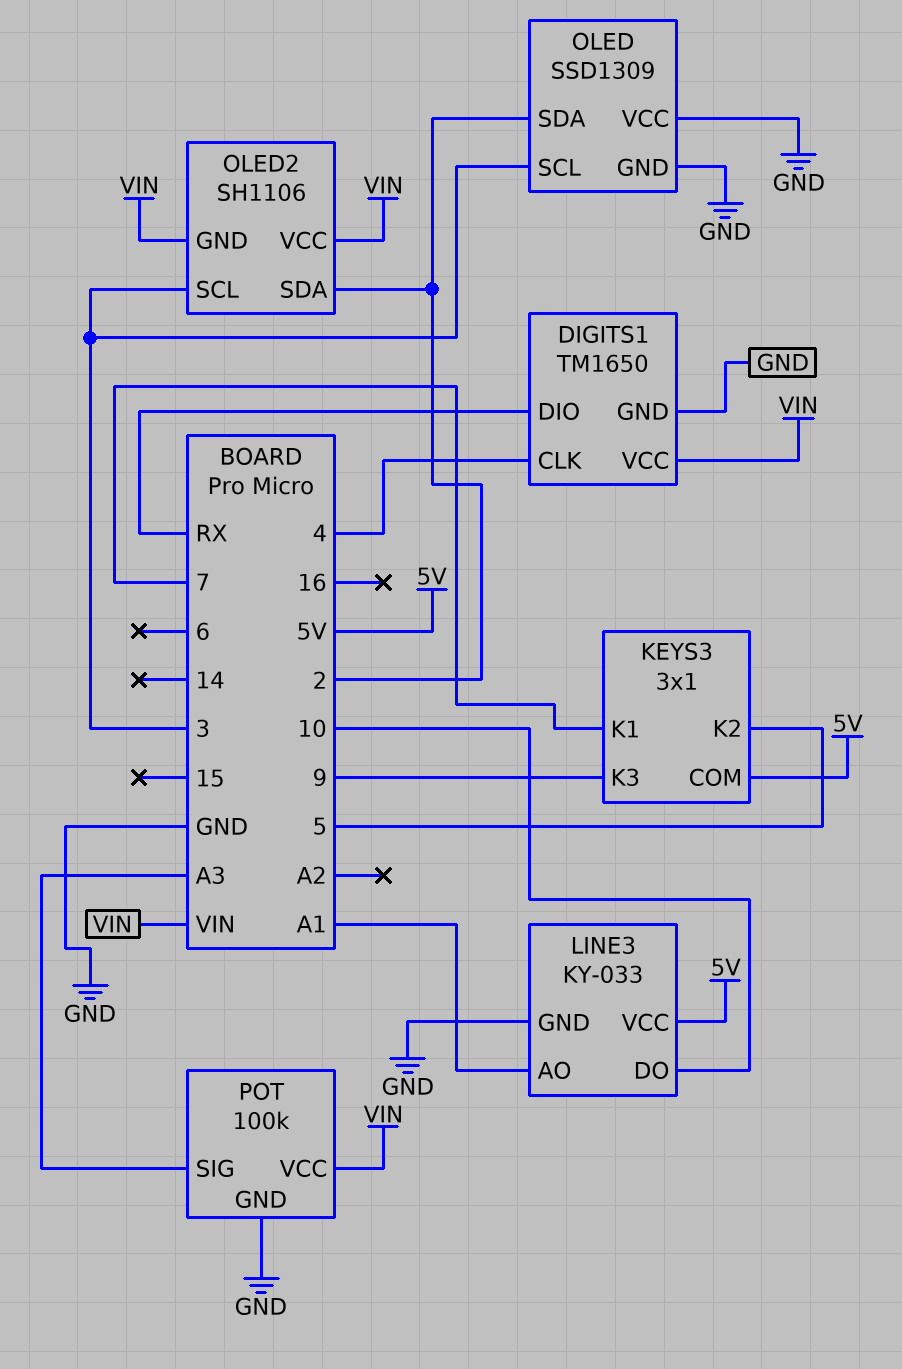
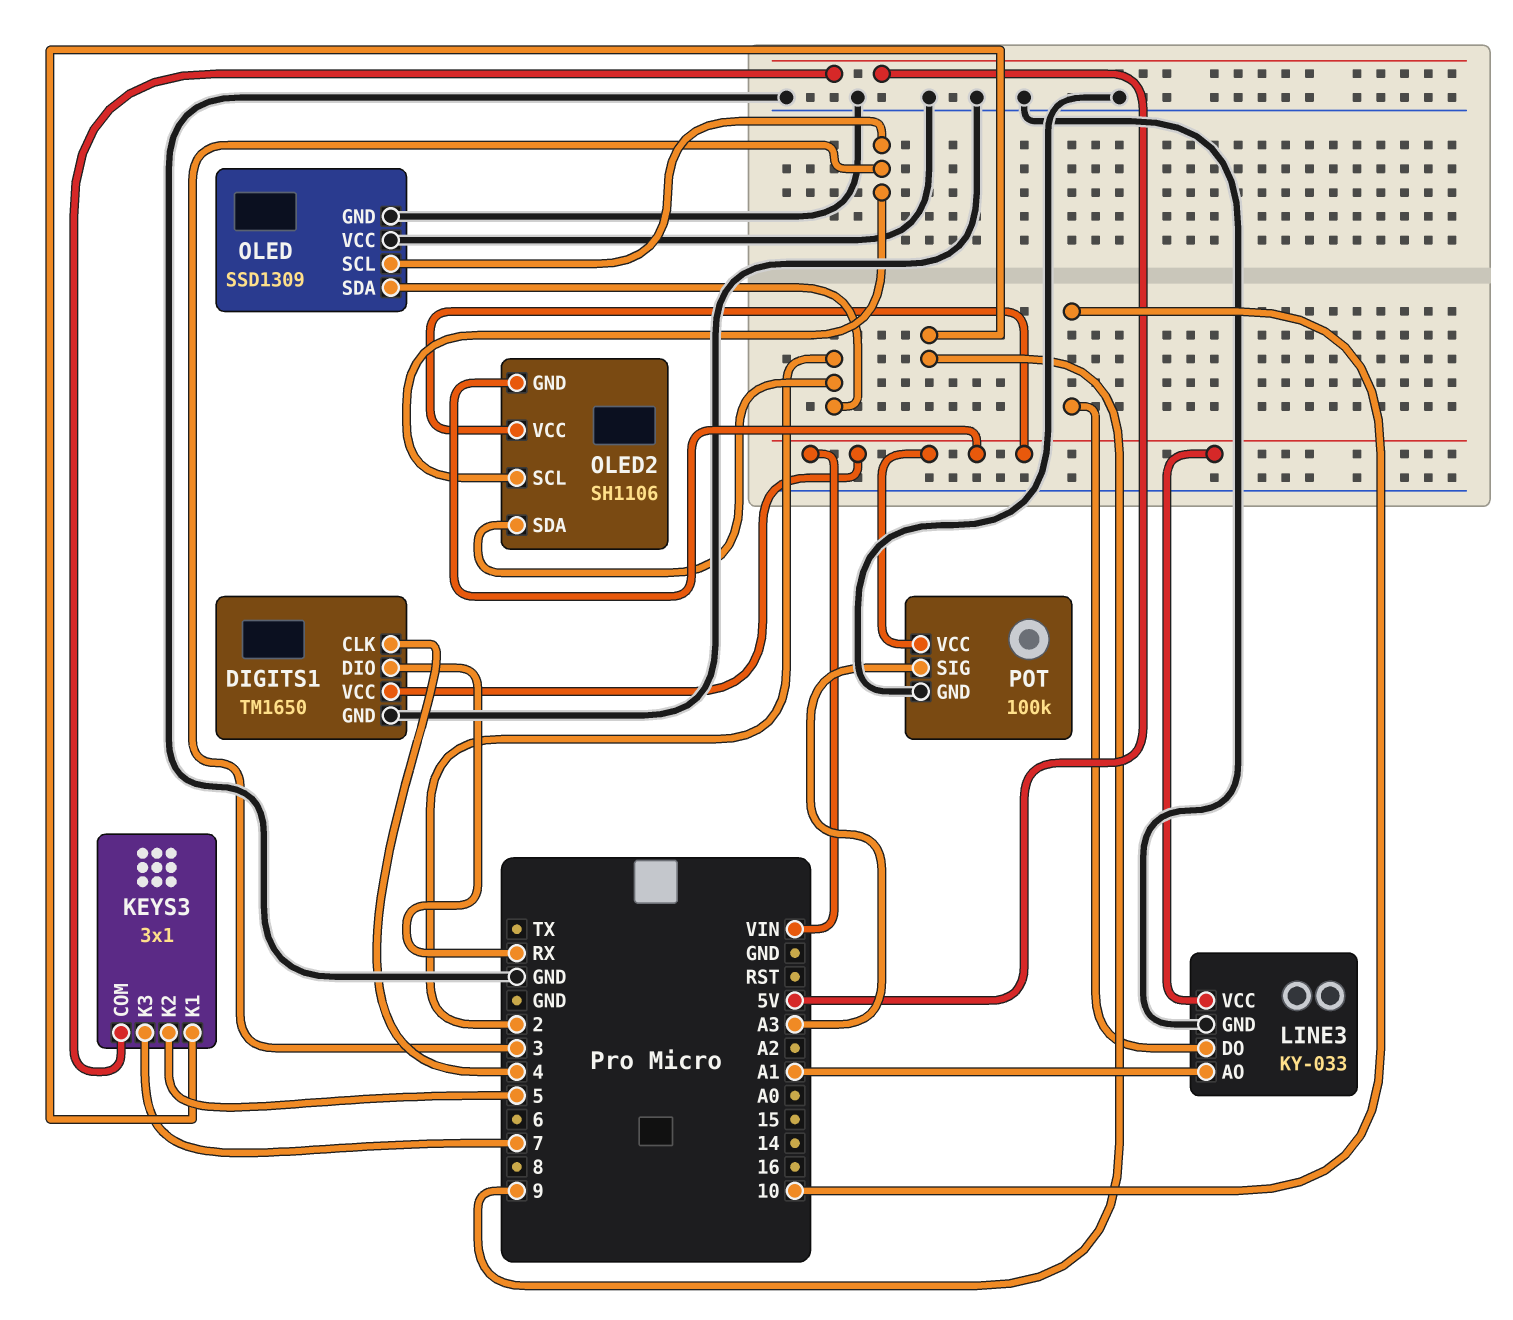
KEYS3 pin K1: 7 -> 9
KEYS3 pin K3: 9 -> 7
LINE3 pin VCC: 5V -> VIN

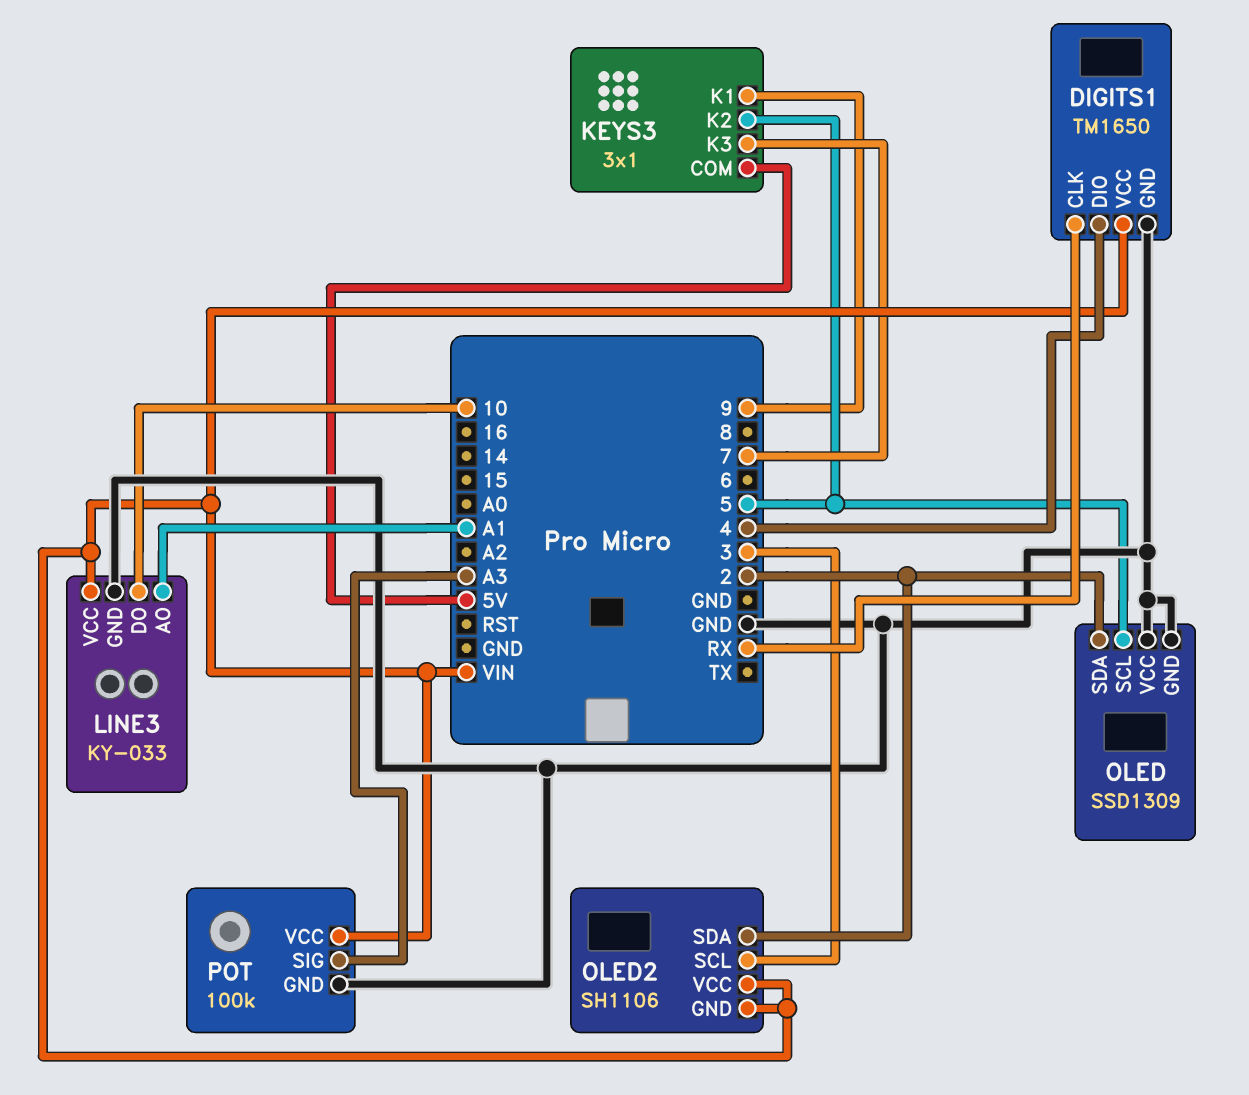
DIGITS1 pin CLK: 4 -> RX
DIGITS1 pin DIO: RX -> 4
OLED pin SCL: 3 -> 5

